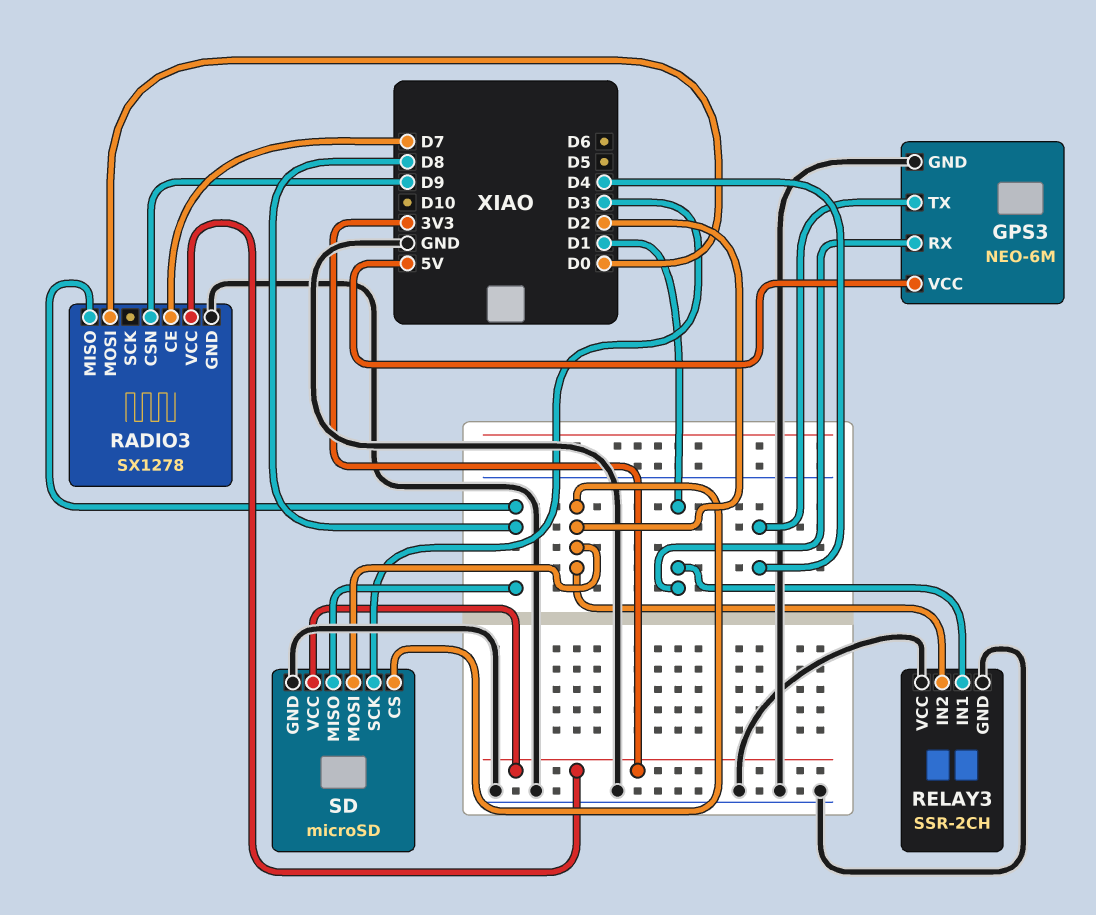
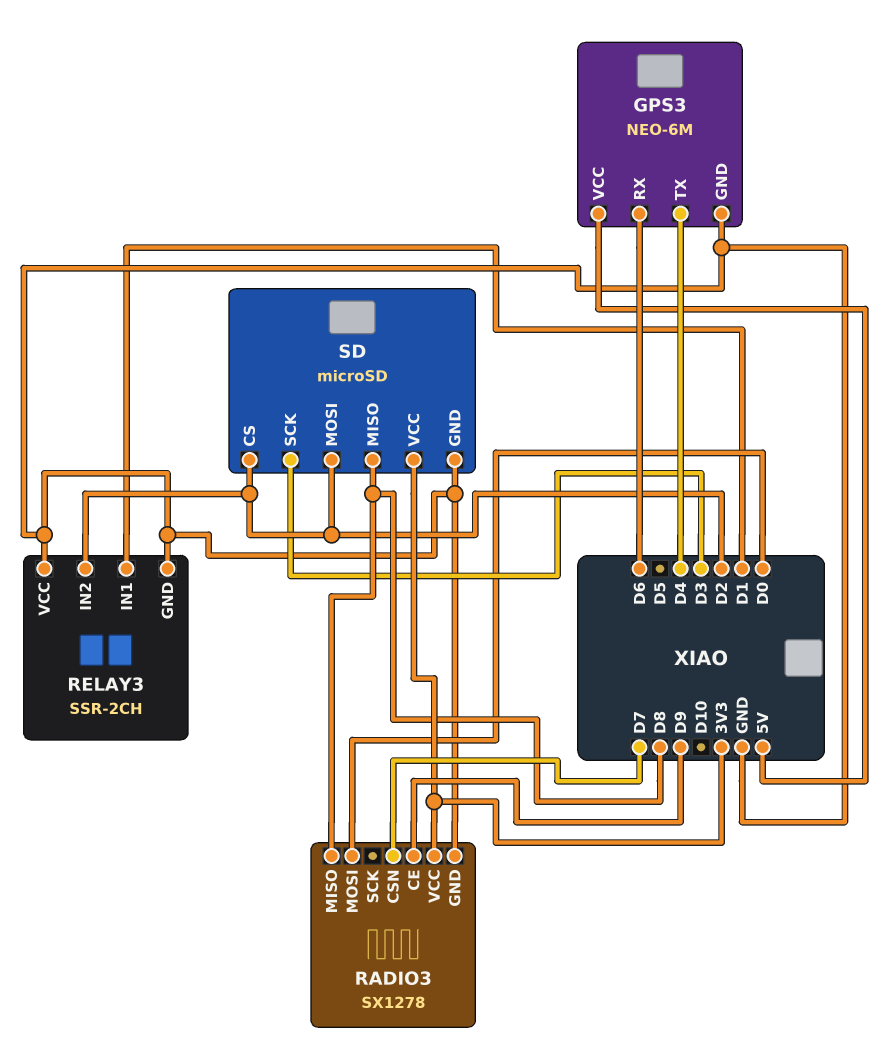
GPS3 pin RX: D1 -> D6
RADIO3 pin CE: D7 -> D9
RADIO3 pin CSN: D9 -> D7

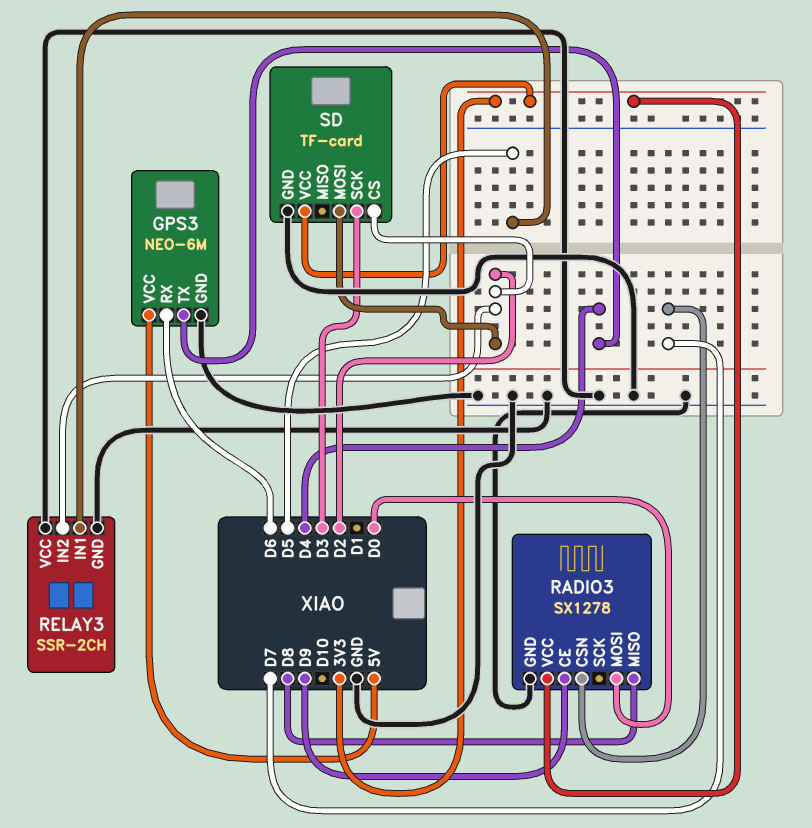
RELAY3 pin IN1: D1 -> D5
SD: microSD -> TF-card
SD pin MISO: D8 -> none

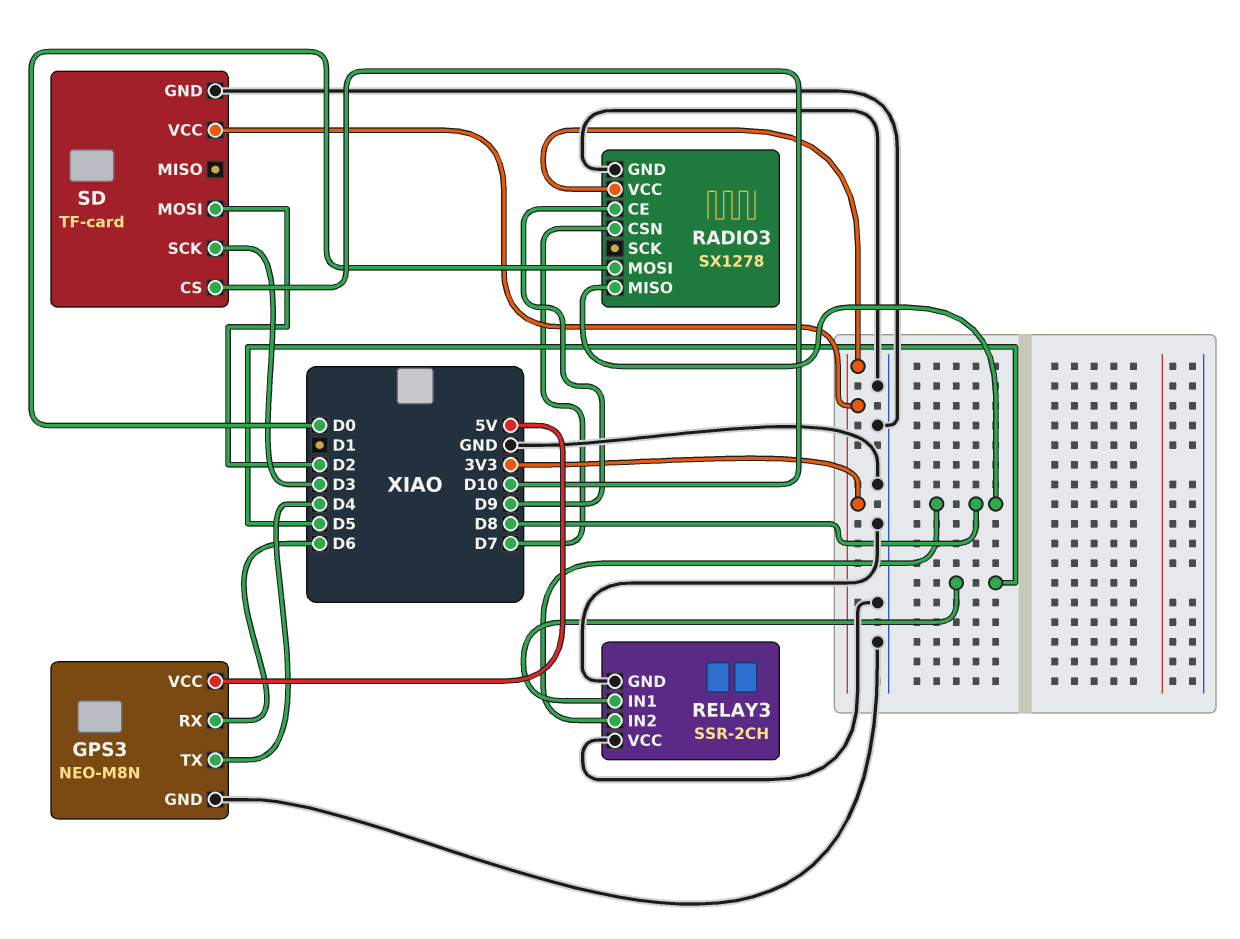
GPS3: NEO-6M -> NEO-M8N
RELAY3 pin IN2: D2 -> D8
SD pin CS: D2 -> D10

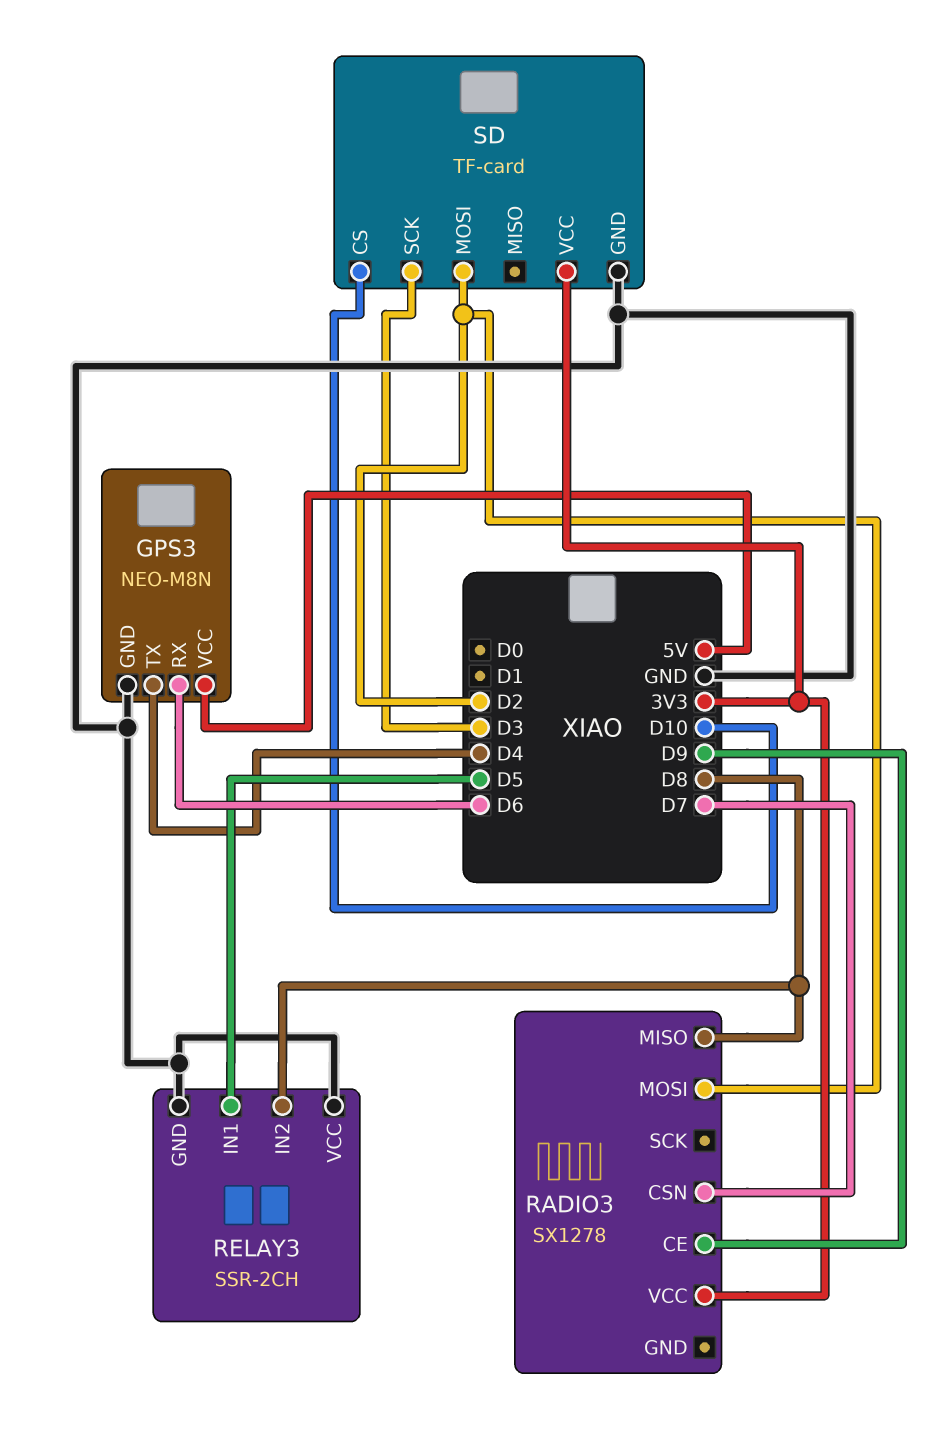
RADIO3 pin GND: GND -> none
RADIO3 pin MOSI: D0 -> D2

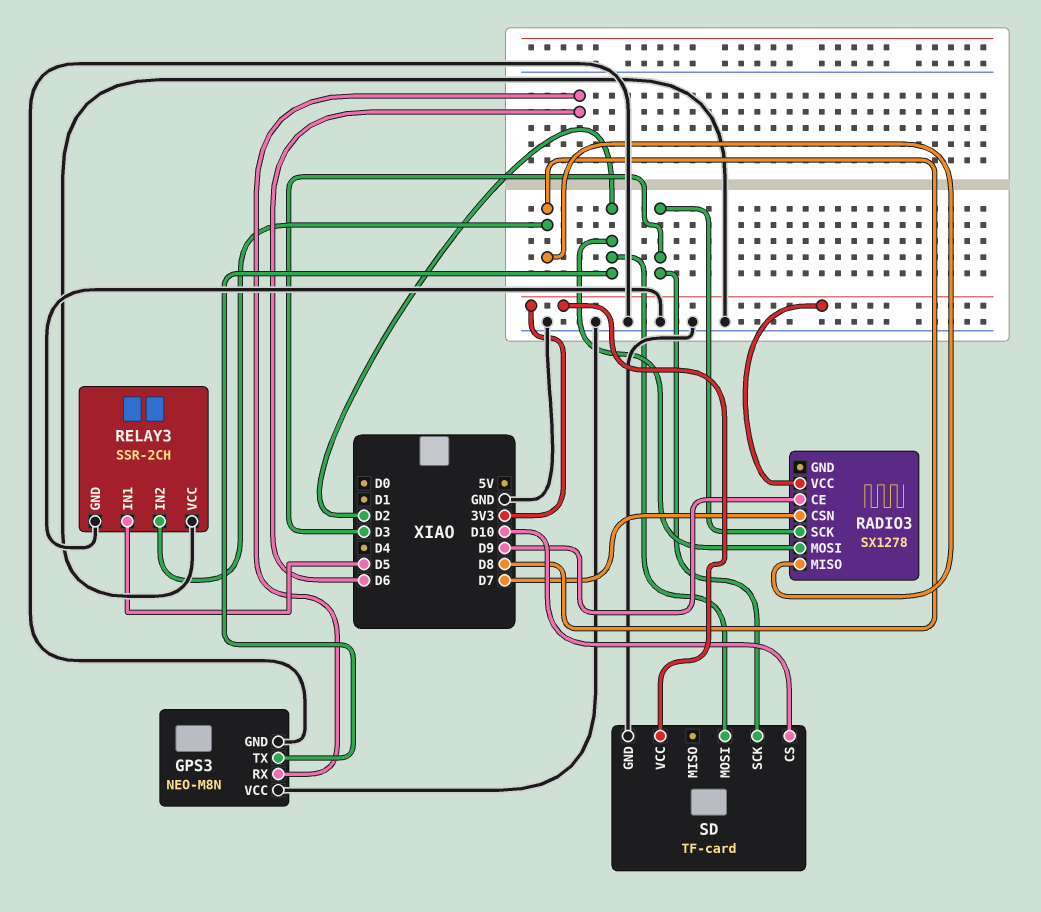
GPS3 pin TX: D4 -> D2
GPS3 pin VCC: 5V -> GND
RADIO3 pin SCK: none -> D3

